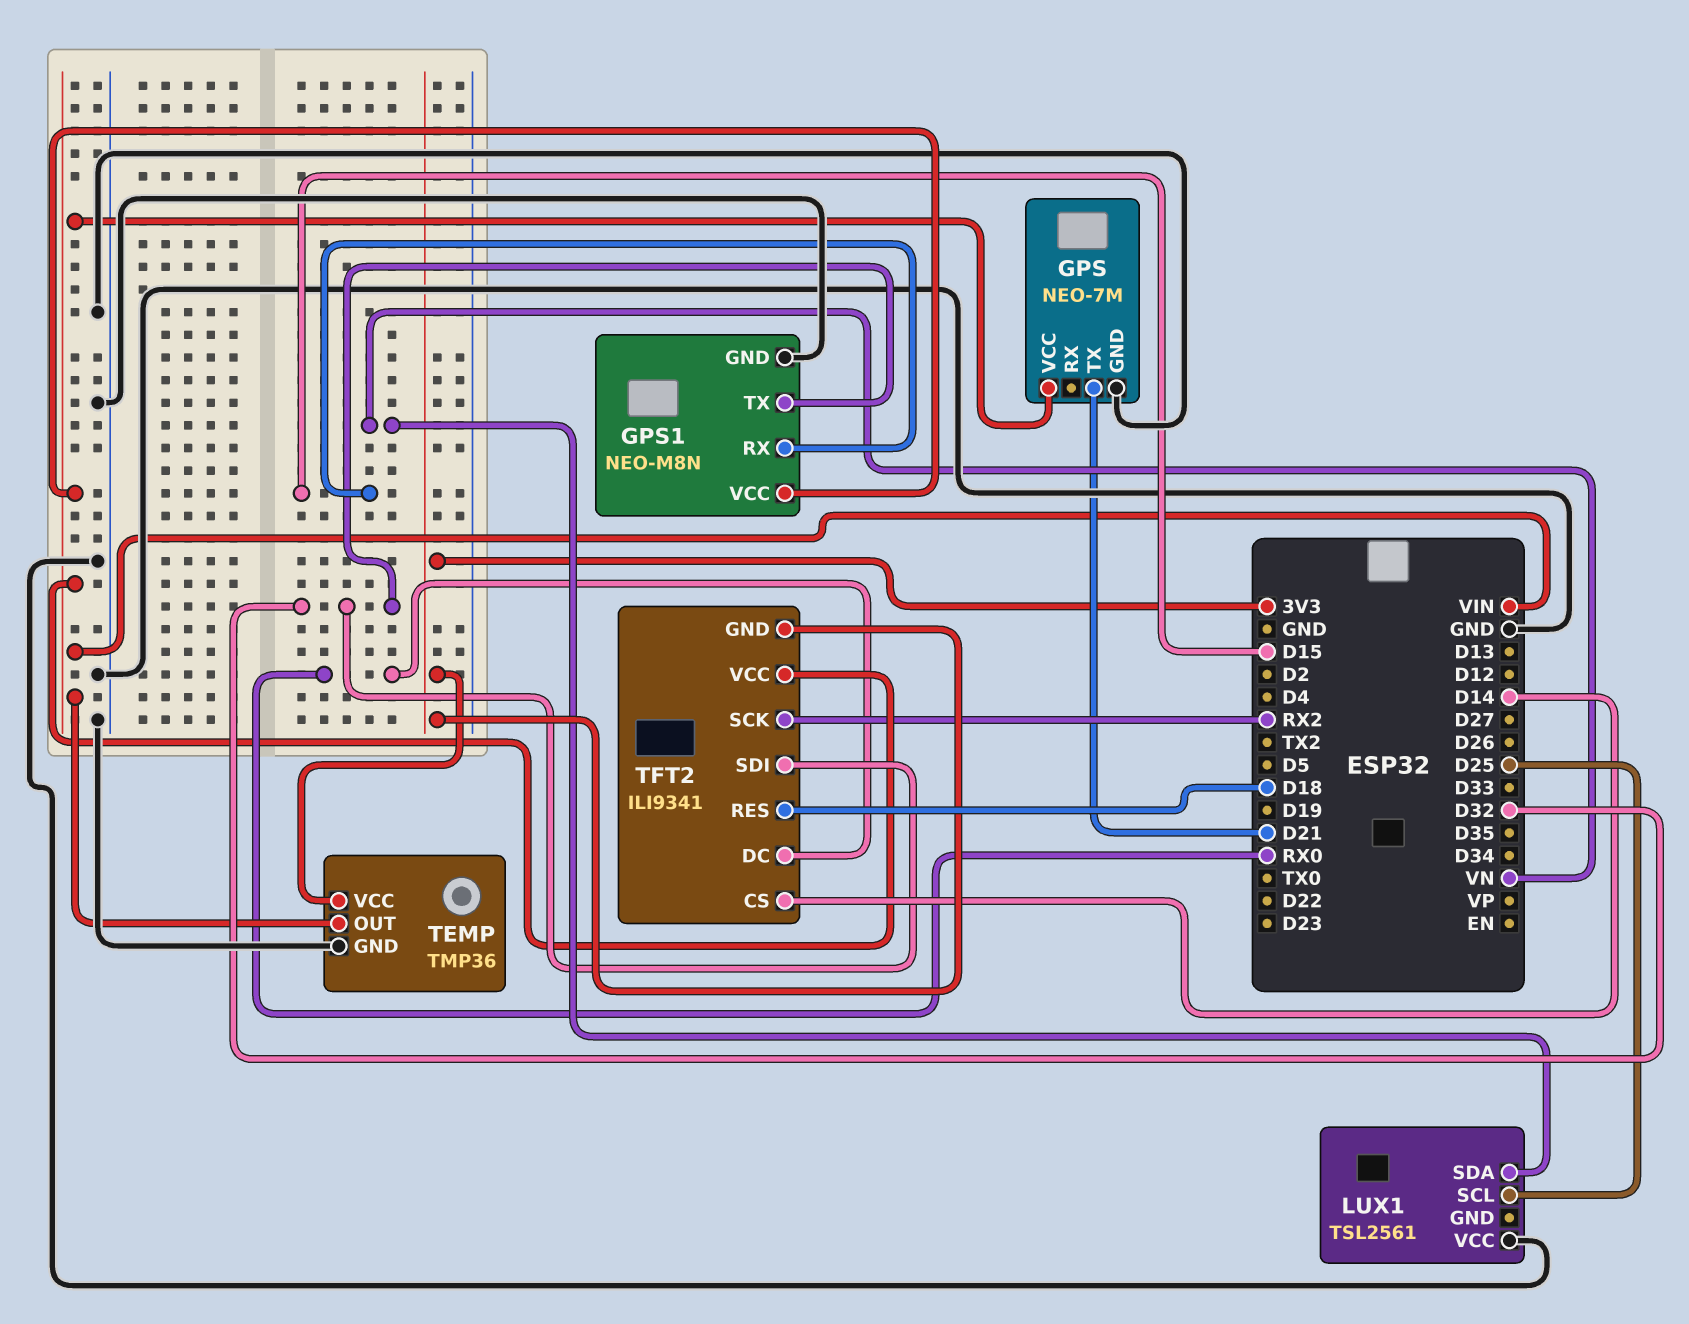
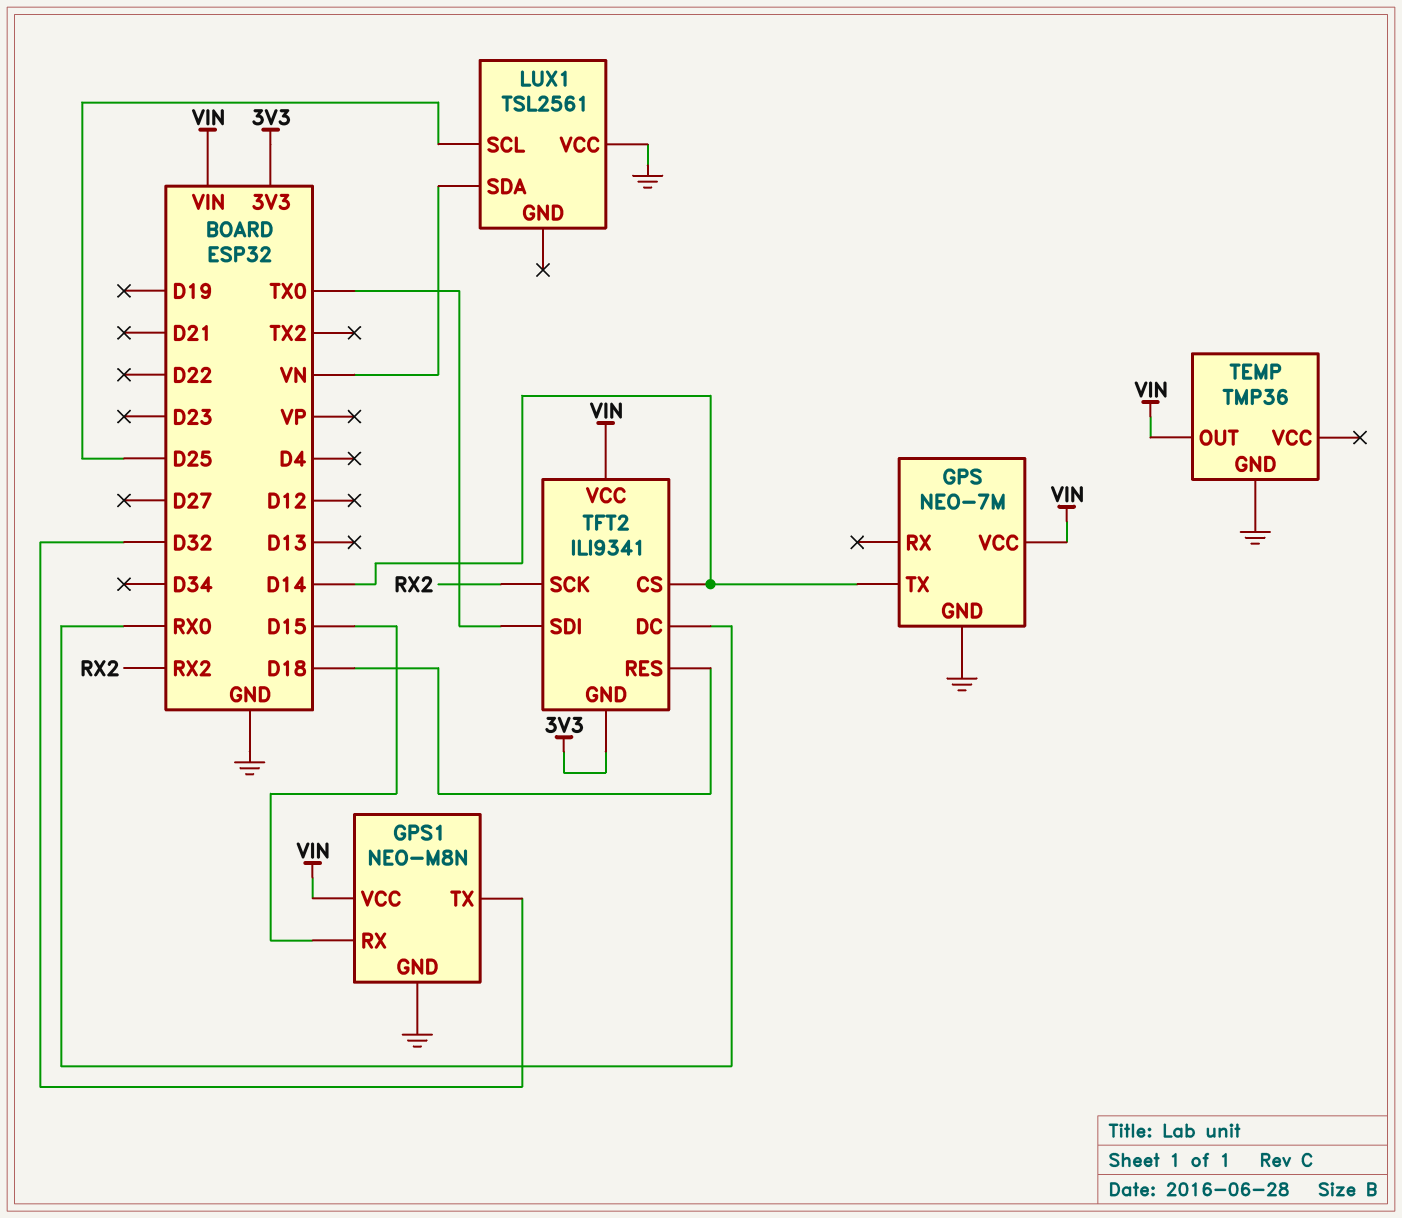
GPS pin TX: D21 -> D14
TEMP pin VCC: 3V3 -> none
TFT2 pin SDI: D32 -> TX0

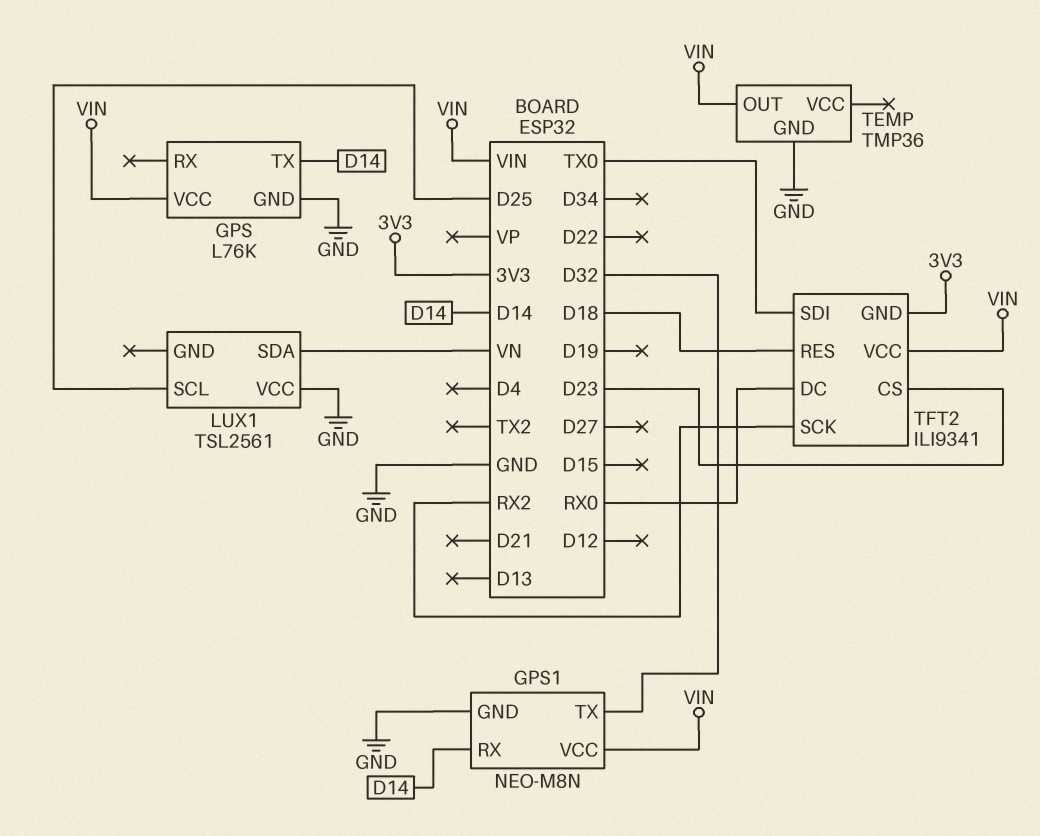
GPS: NEO-7M -> L76K
GPS1 pin RX: D15 -> D14
TFT2 pin CS: D14 -> D23

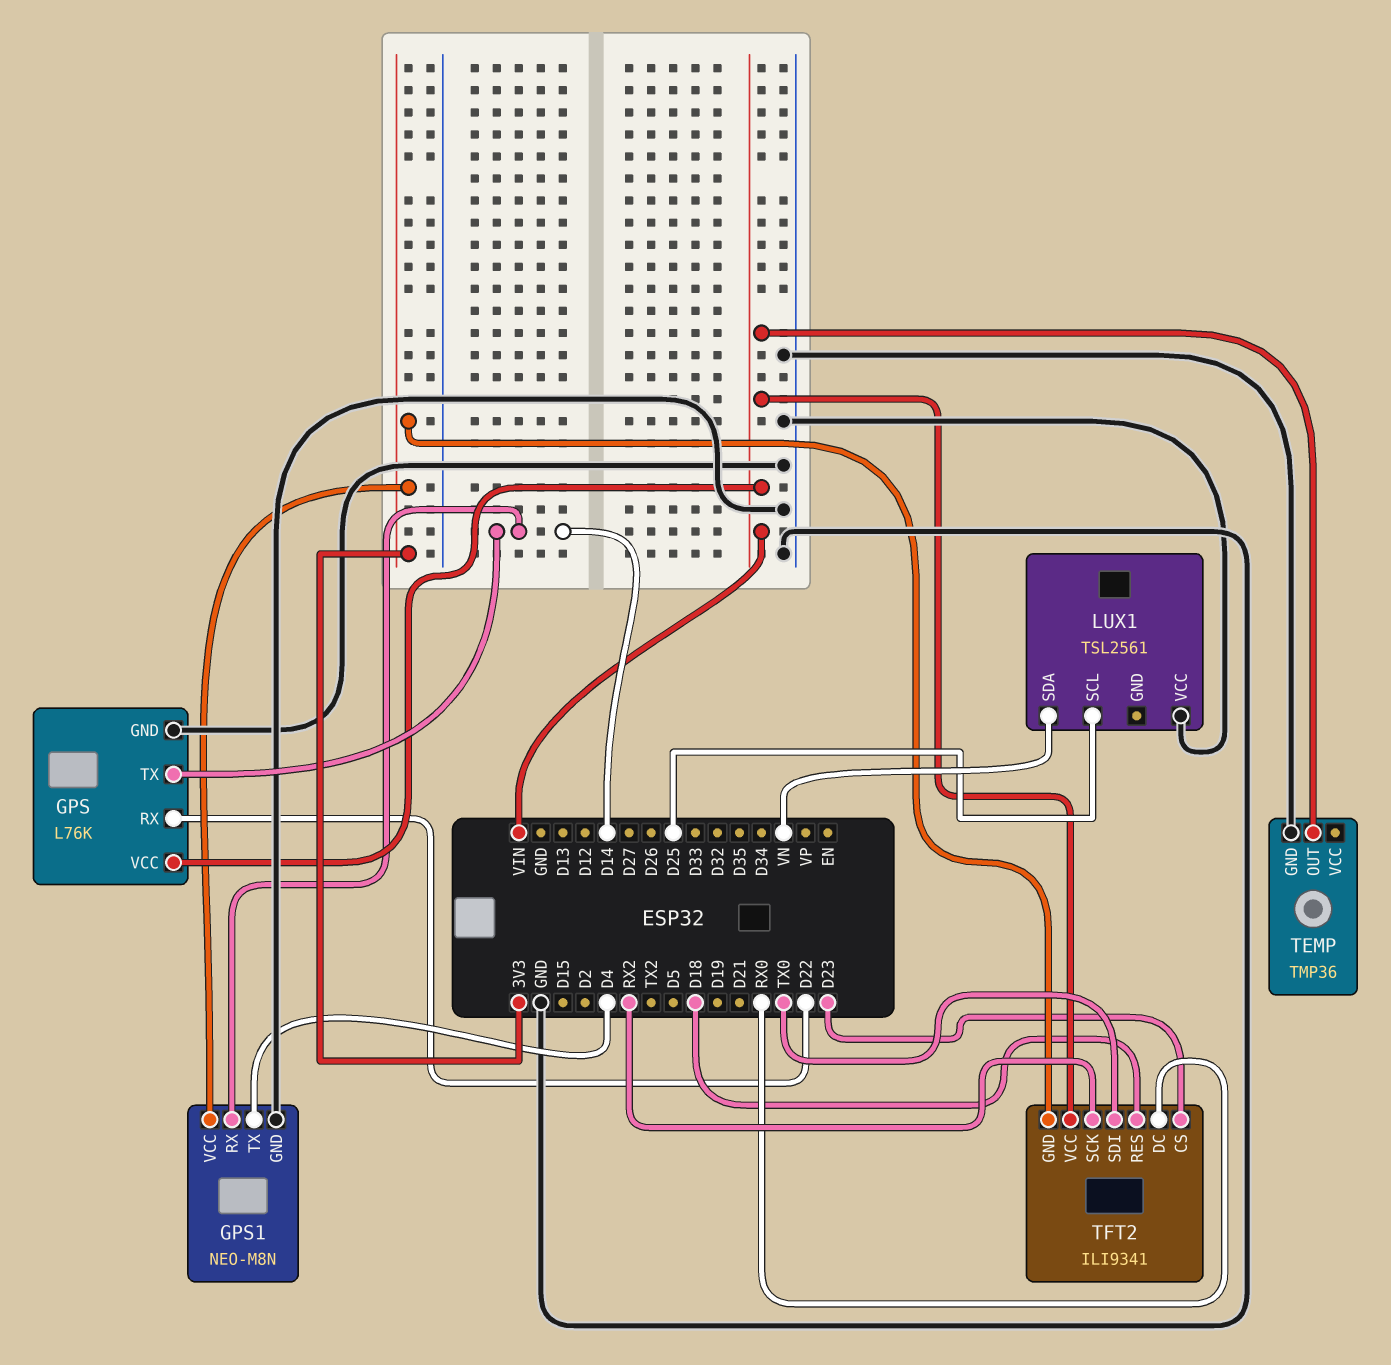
GPS pin RX: none -> D22
GPS1 pin TX: D32 -> D4
GPS1 pin VCC: VIN -> 3V3

